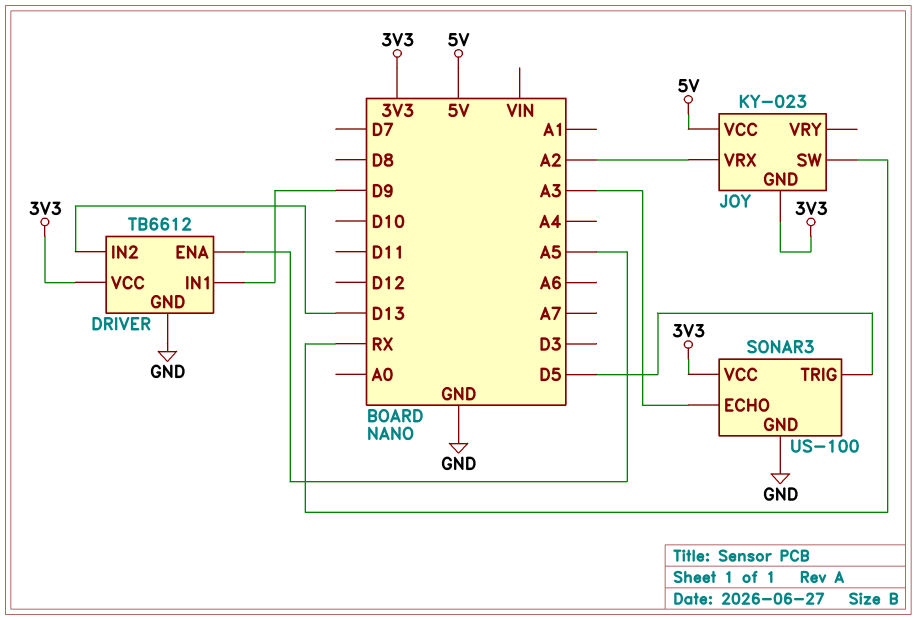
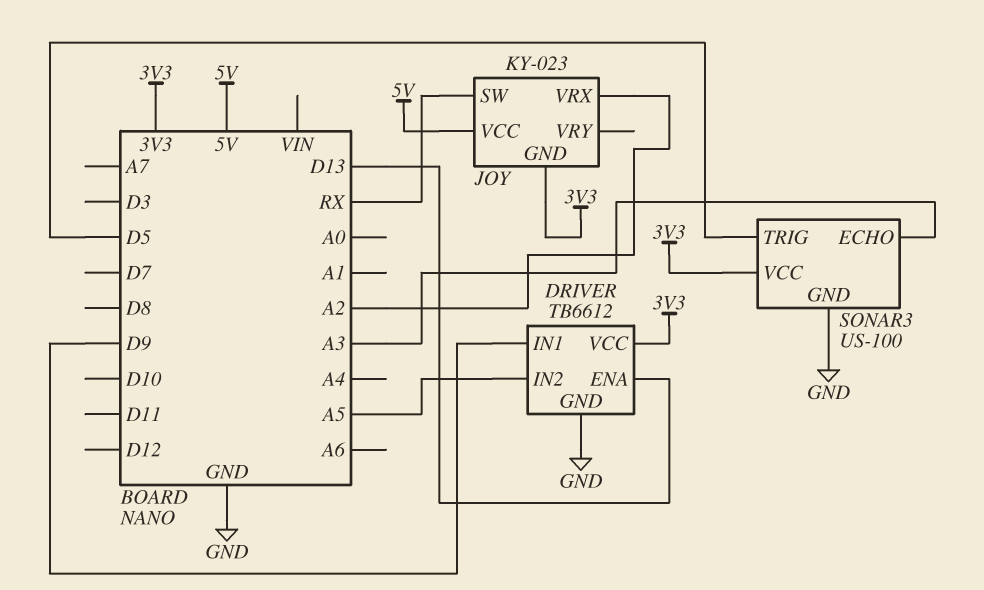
DRIVER pin ENA: A5 -> D13
DRIVER pin IN2: D13 -> A5

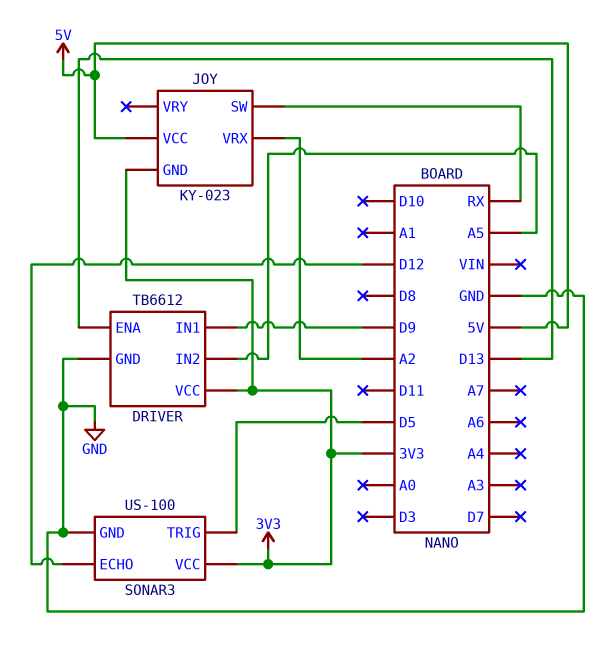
SONAR3 pin ECHO: A3 -> D12

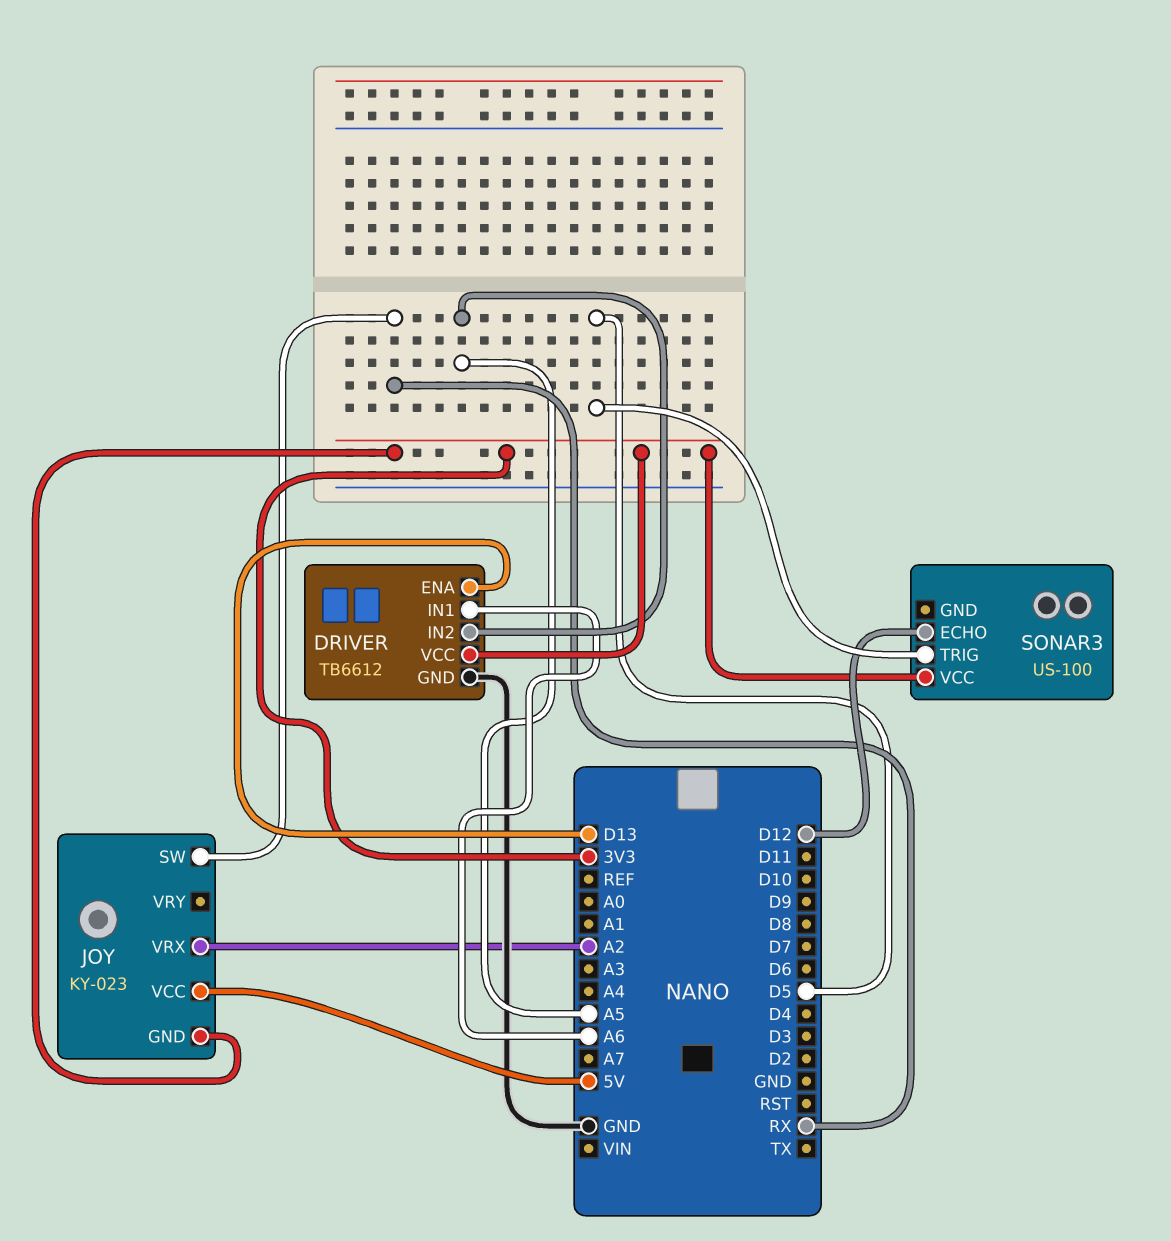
DRIVER pin IN1: D9 -> A6
SONAR3 pin GND: GND -> none

